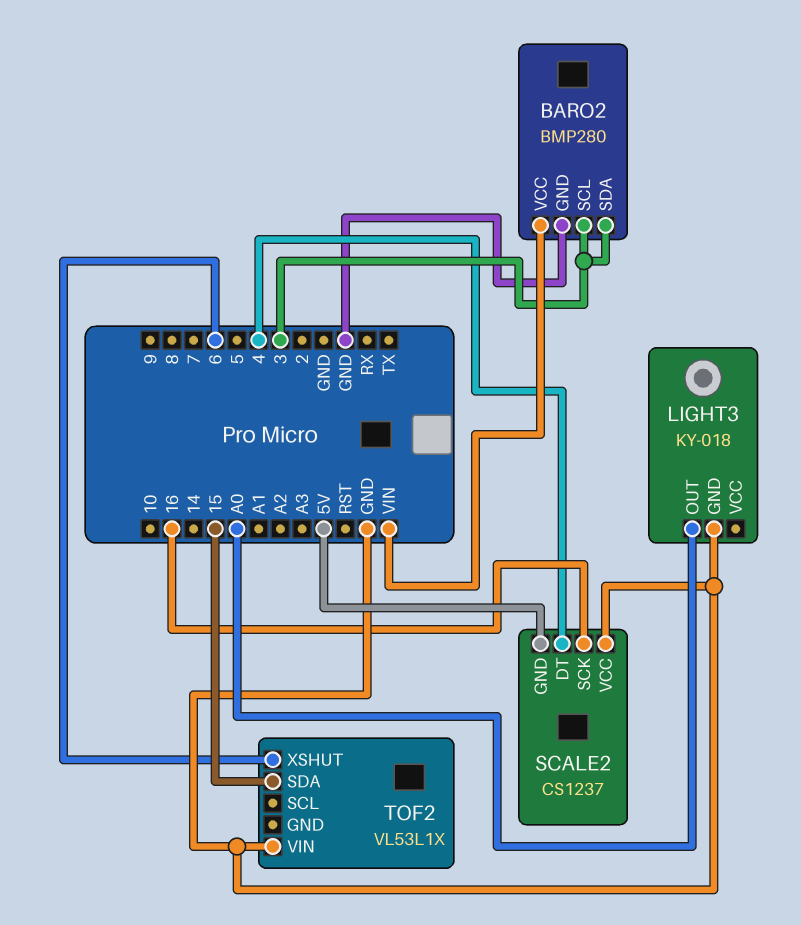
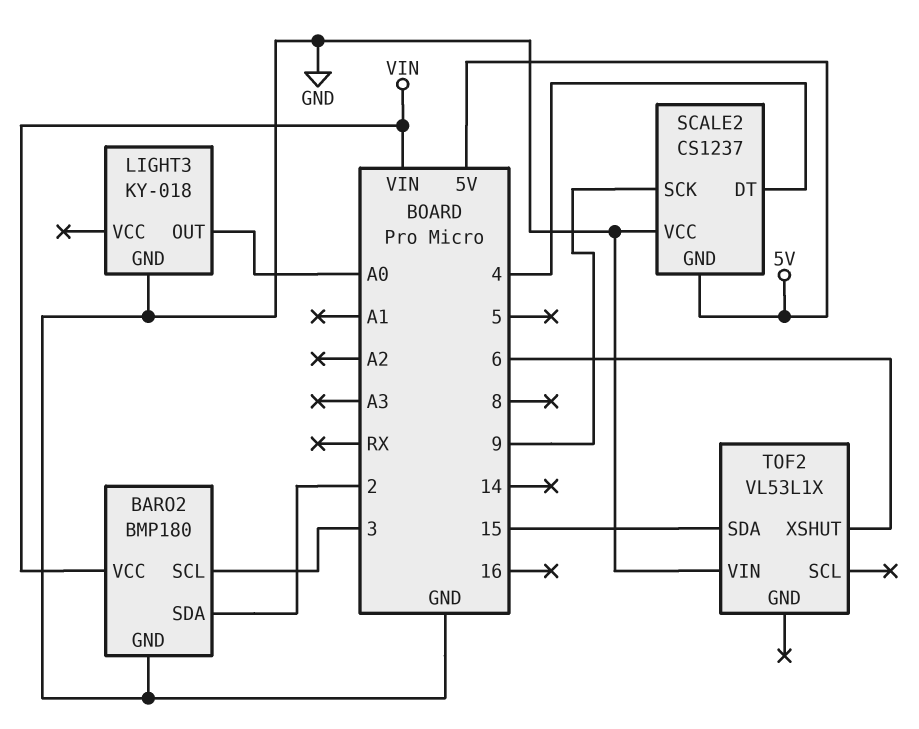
BARO2: BMP280 -> BMP180
BARO2 pin SDA: 3 -> 2
SCALE2 pin SCK: 16 -> 9

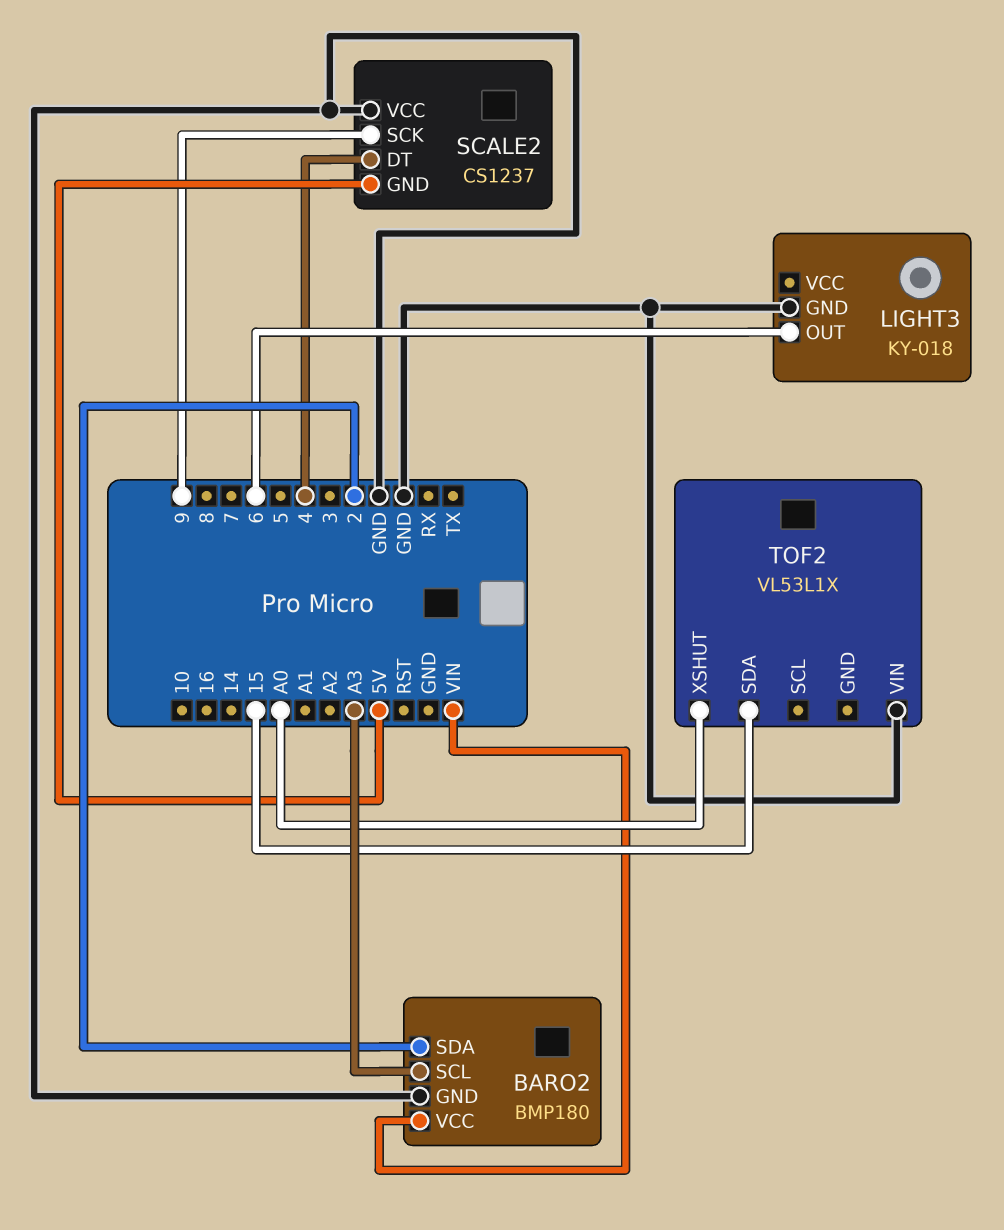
BARO2 pin SCL: 3 -> A3
LIGHT3 pin OUT: A0 -> 6
TOF2 pin XSHUT: 6 -> A0

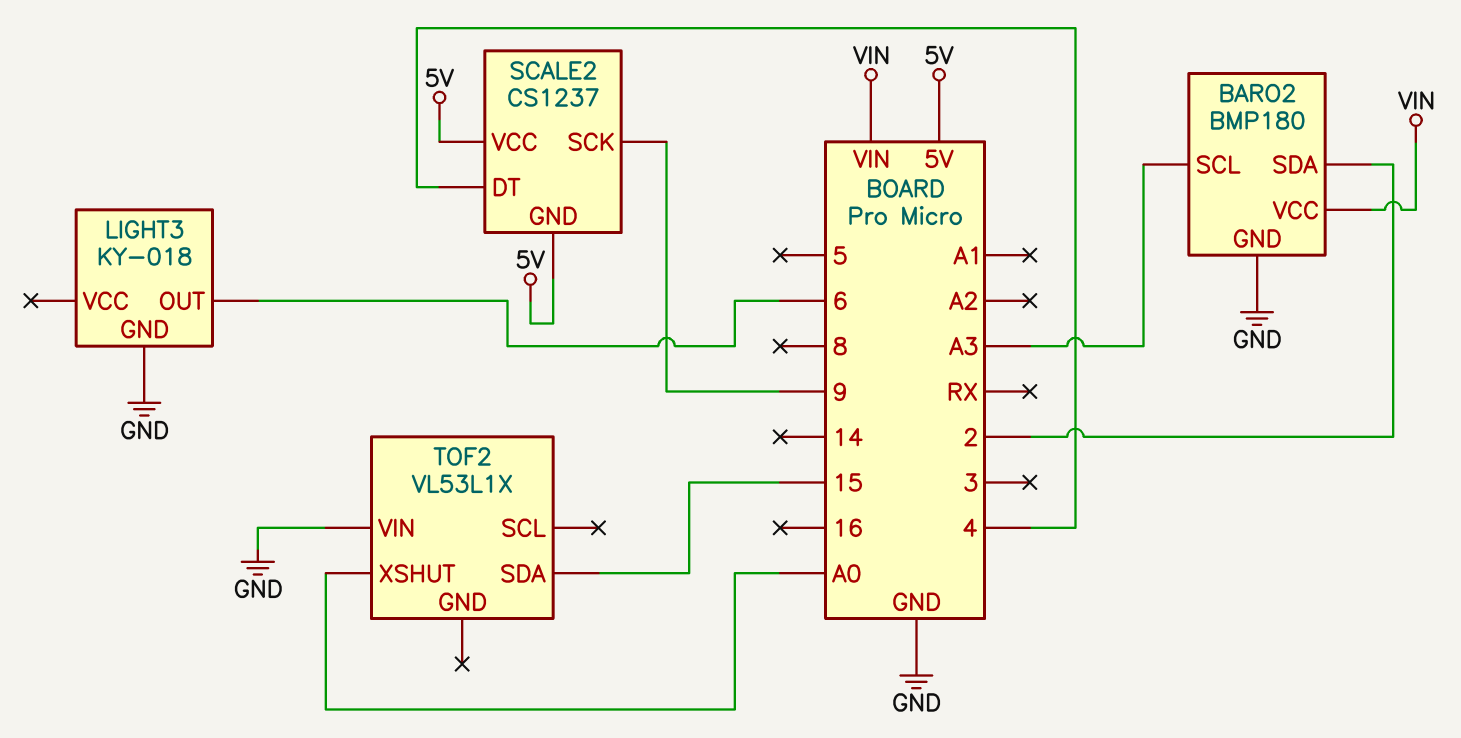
SCALE2 pin VCC: GND -> 5V

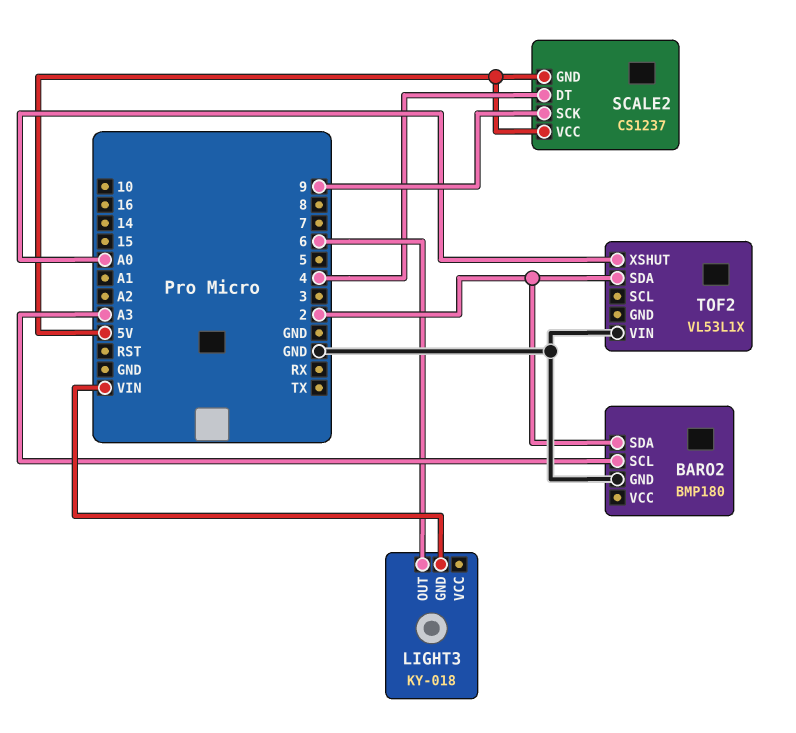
BARO2 pin VCC: VIN -> none
LIGHT3 pin GND: GND -> VIN
TOF2 pin SDA: 15 -> 2

